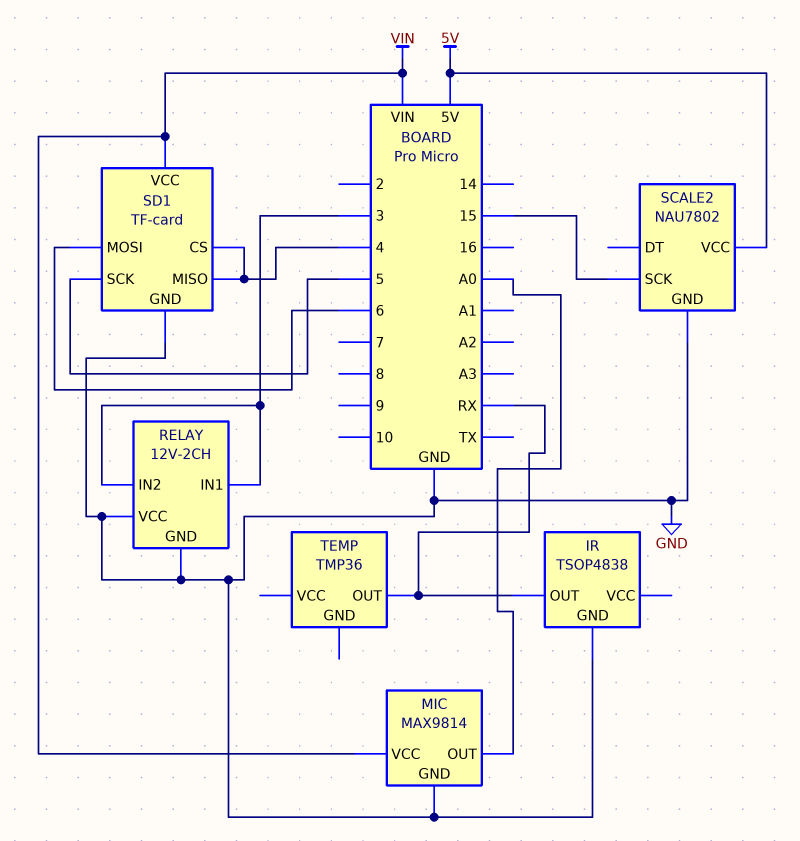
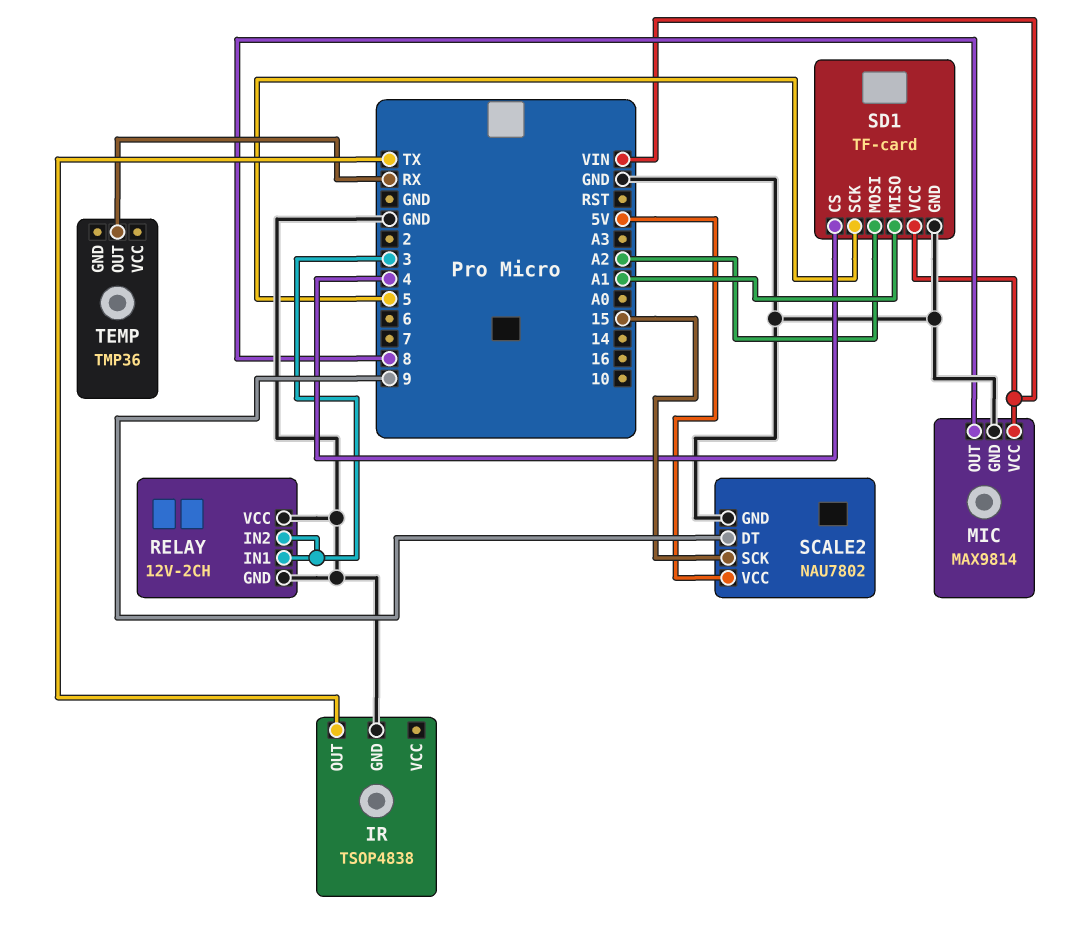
IR pin OUT: RX -> TX
MIC pin OUT: A0 -> 8
SCALE2 pin DT: none -> 9
SD1 pin MISO: 4 -> A1
SD1 pin MOSI: 6 -> A2

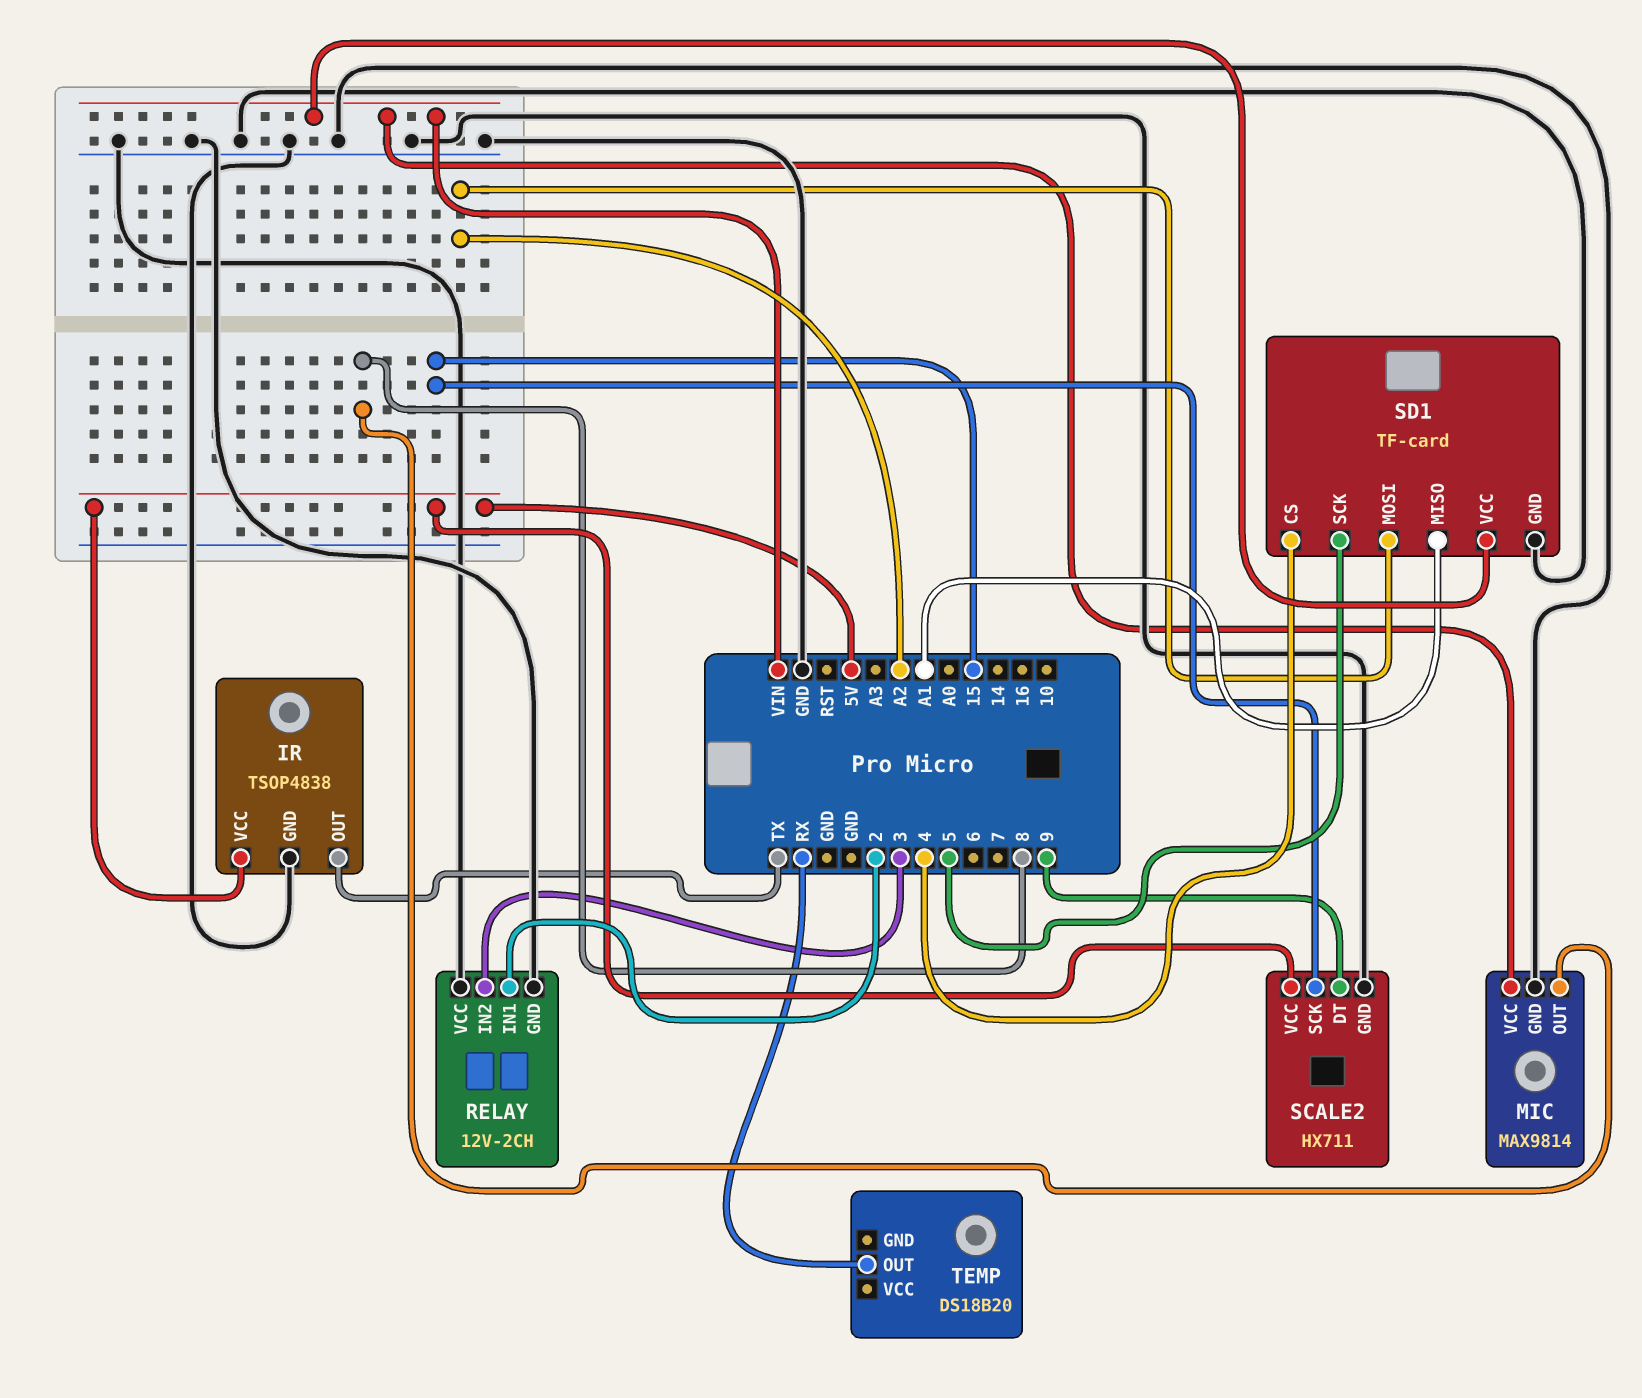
IR pin VCC: none -> 5V
RELAY pin IN1: 3 -> 2
SCALE2: NAU7802 -> HX711
TEMP: TMP36 -> DS18B20

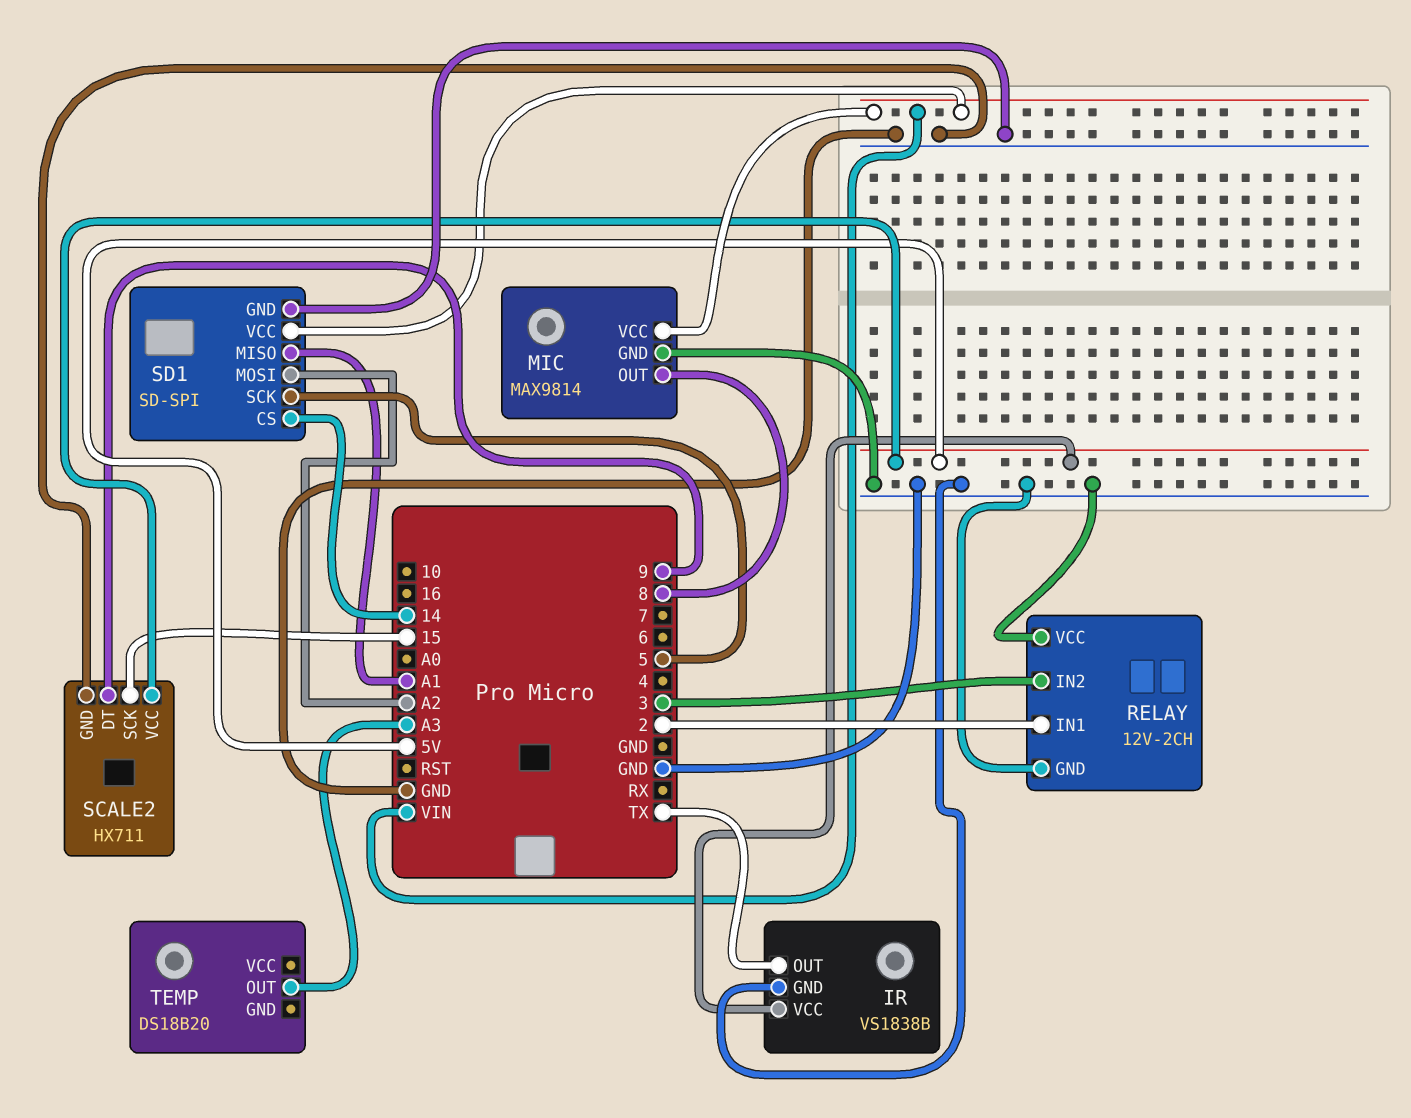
IR: TSOP4838 -> VS1838B
SD1: TF-card -> SD-SPI
SD1 pin CS: 4 -> 14
TEMP pin OUT: RX -> A3

